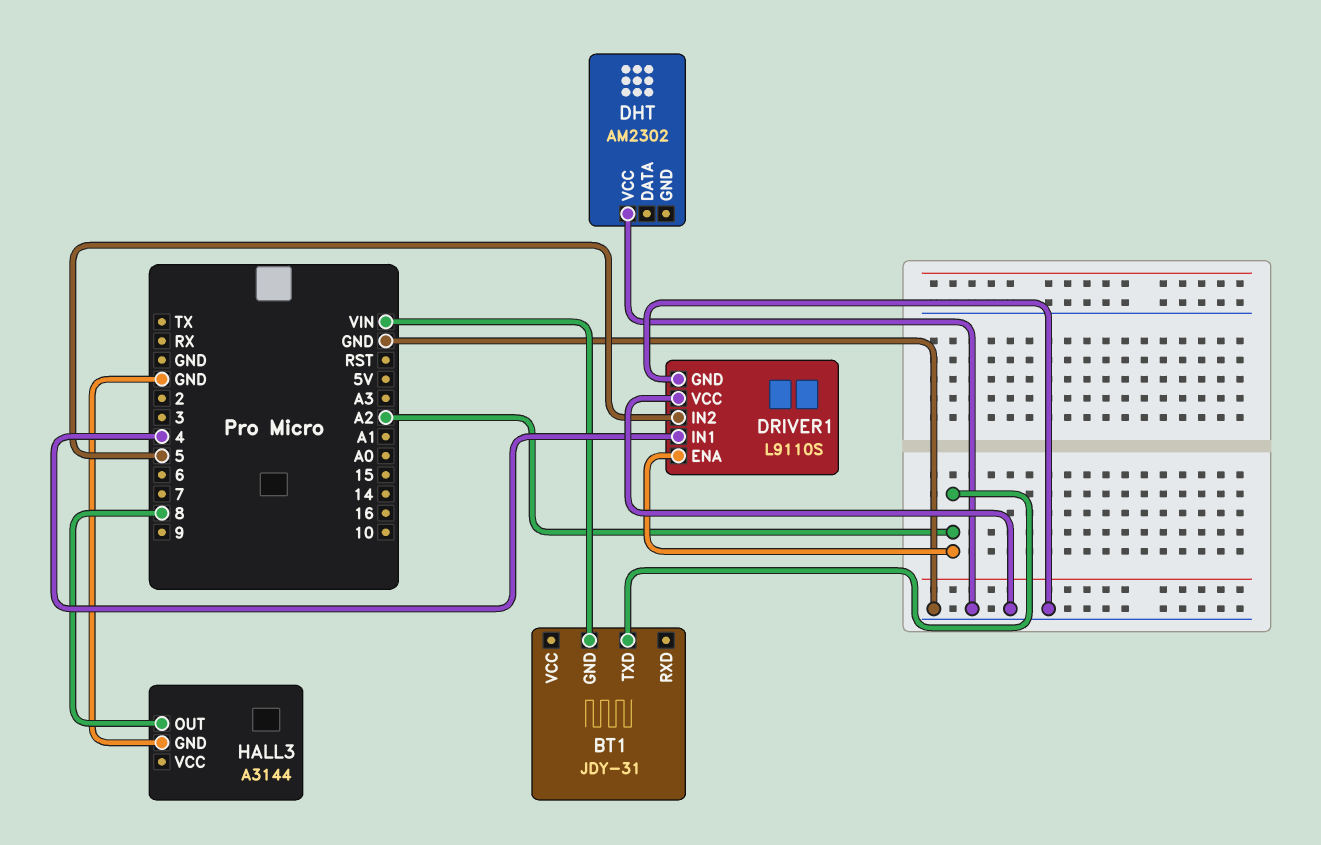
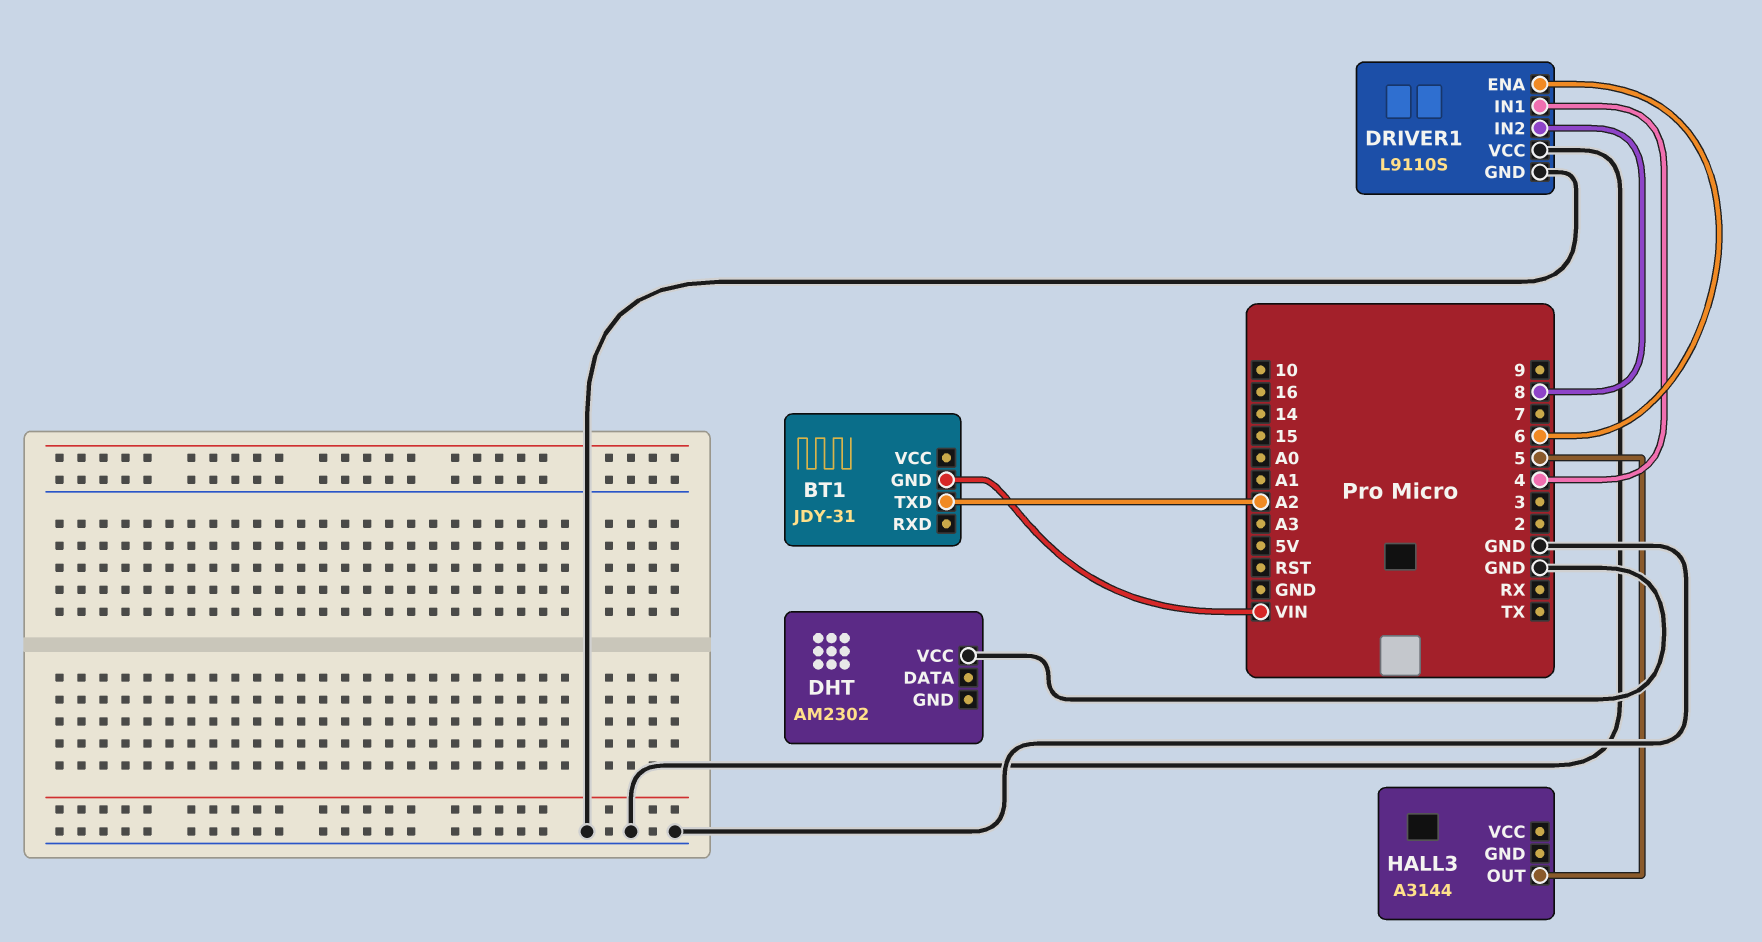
DRIVER1 pin ENA: A2 -> 6
DRIVER1 pin IN2: 5 -> 8
HALL3 pin GND: GND -> none
HALL3 pin OUT: 8 -> 5

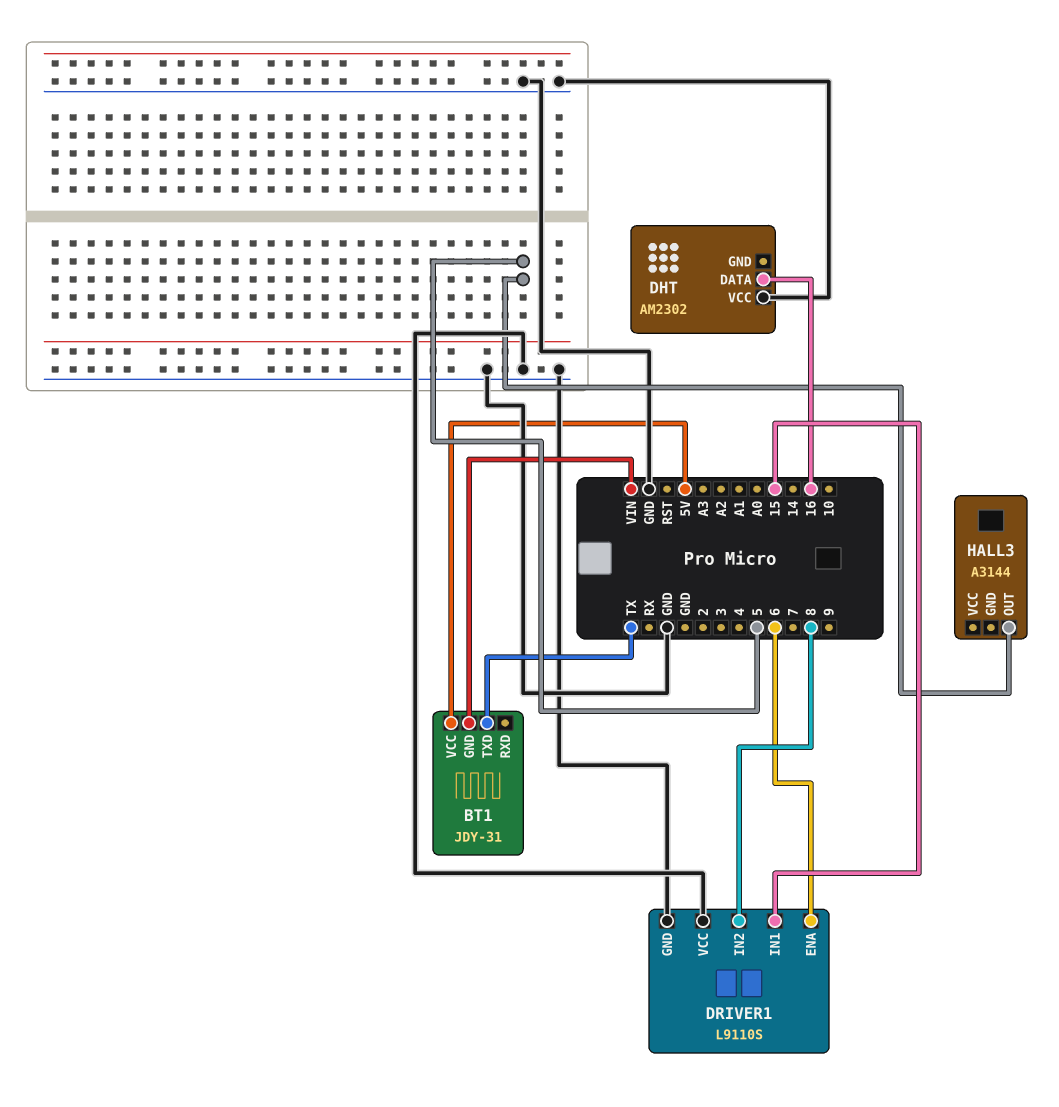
BT1 pin TXD: A2 -> TX
BT1 pin VCC: none -> 5V
DHT pin DATA: none -> 16
DRIVER1 pin IN1: 4 -> 15

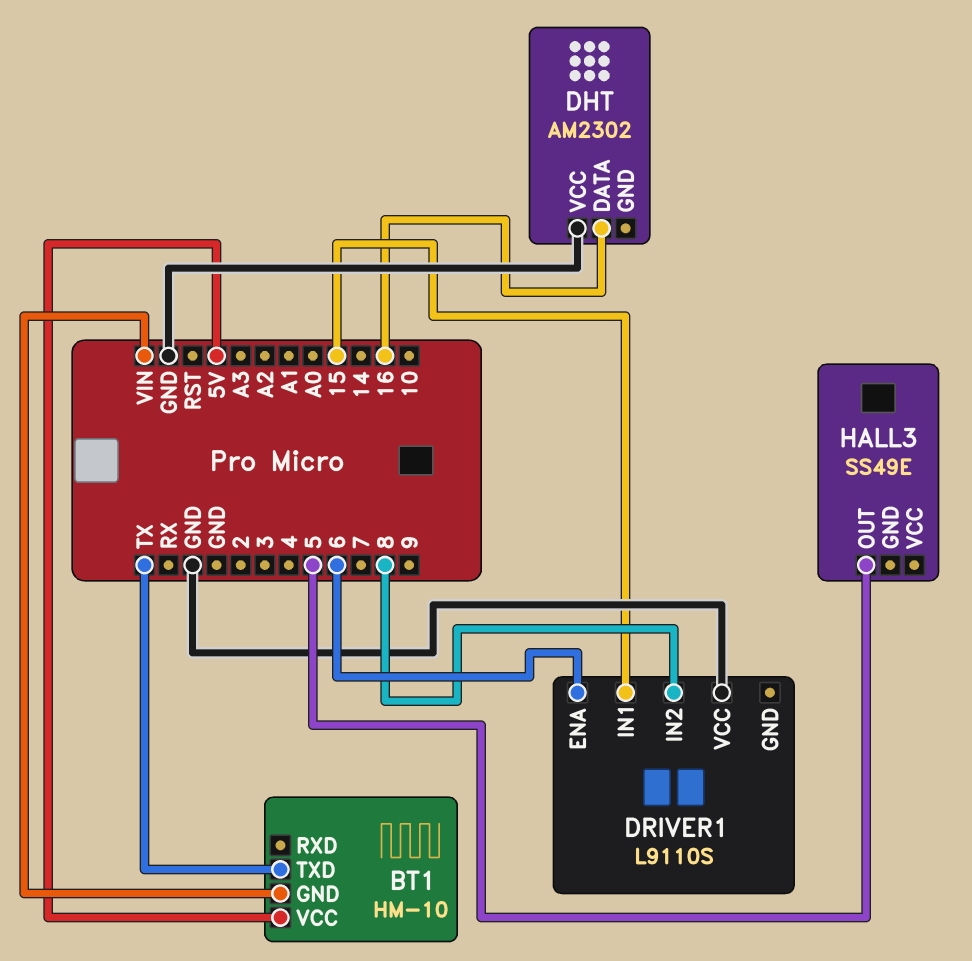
BT1: JDY-31 -> HM-10
DRIVER1 pin GND: GND -> none
HALL3: A3144 -> SS49E

